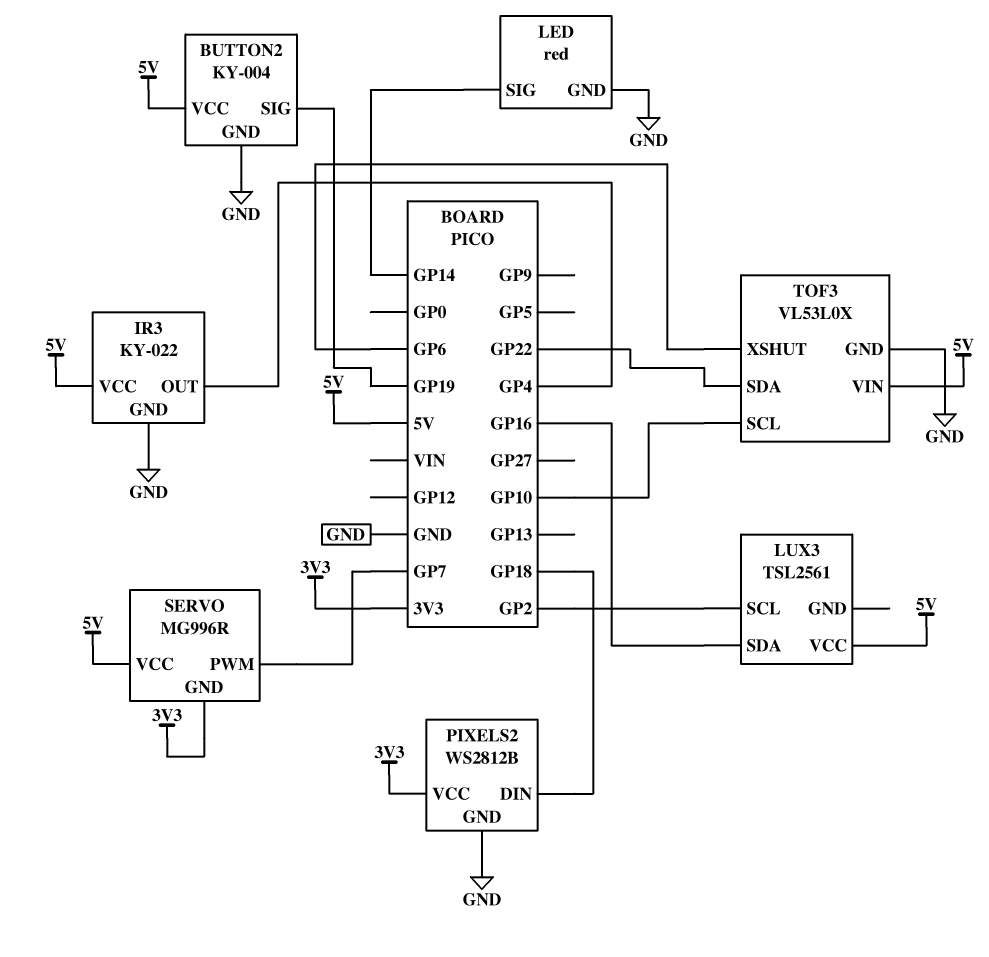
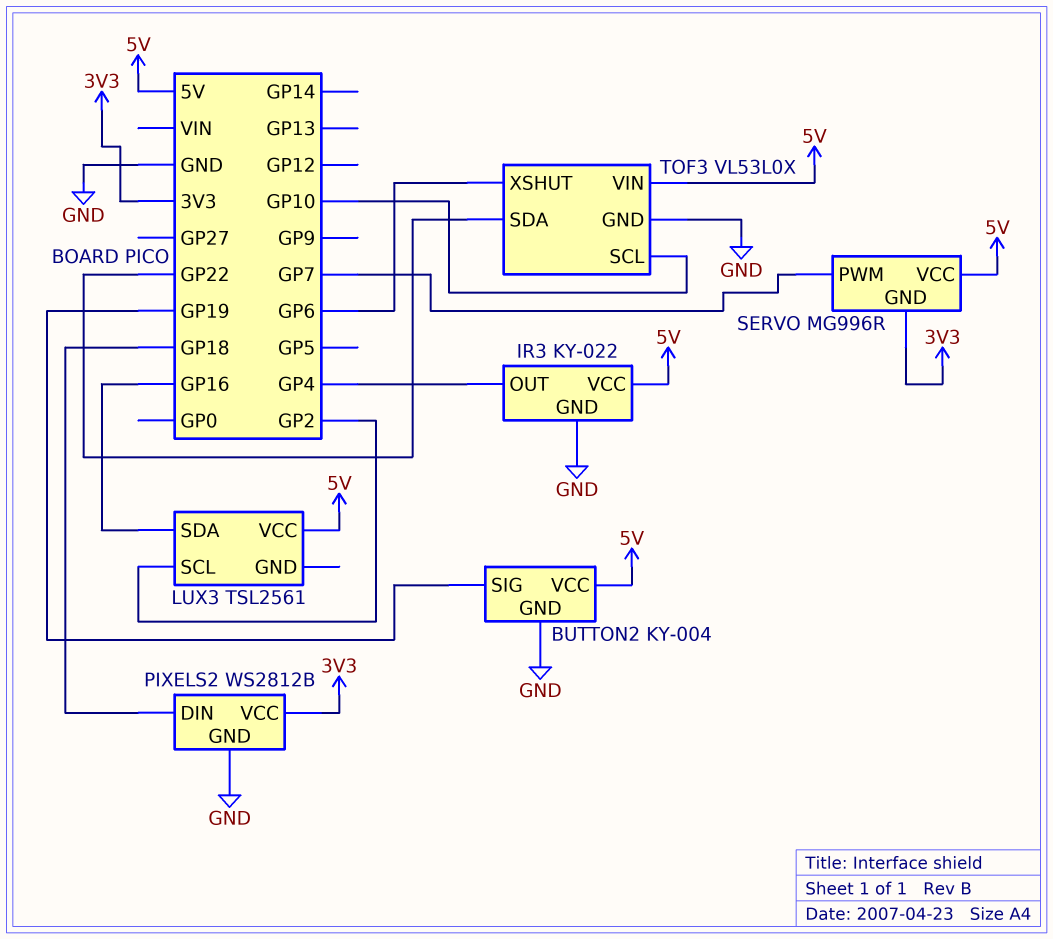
LED: red -> none
LED pin GND: GND -> none
LED pin SIG: GP14 -> none

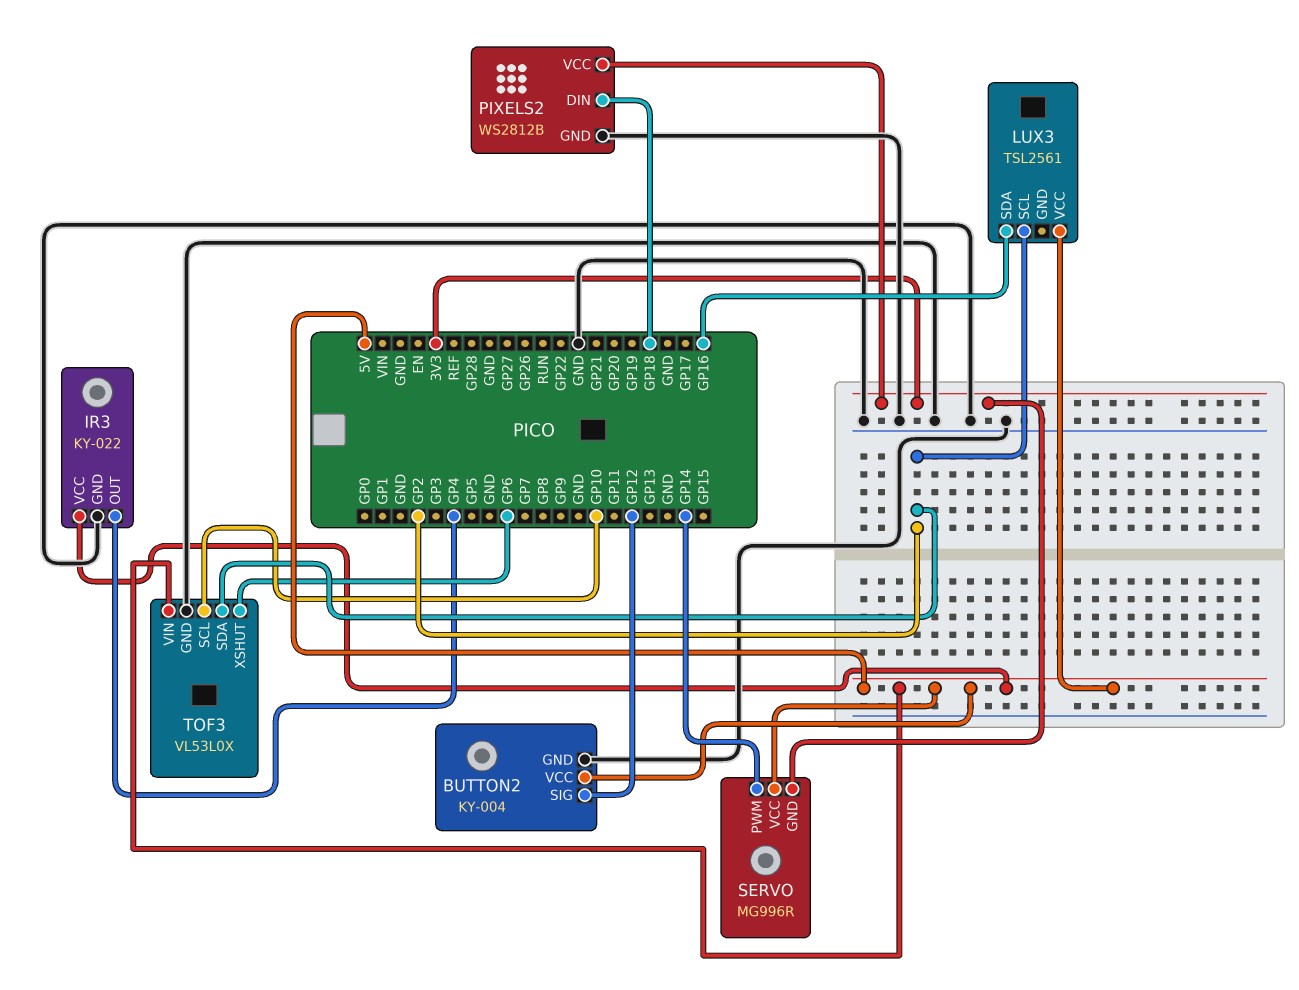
BUTTON2 pin SIG: GP19 -> GP12
SERVO pin PWM: GP7 -> GP14
TOF3 pin SDA: GP22 -> GP2

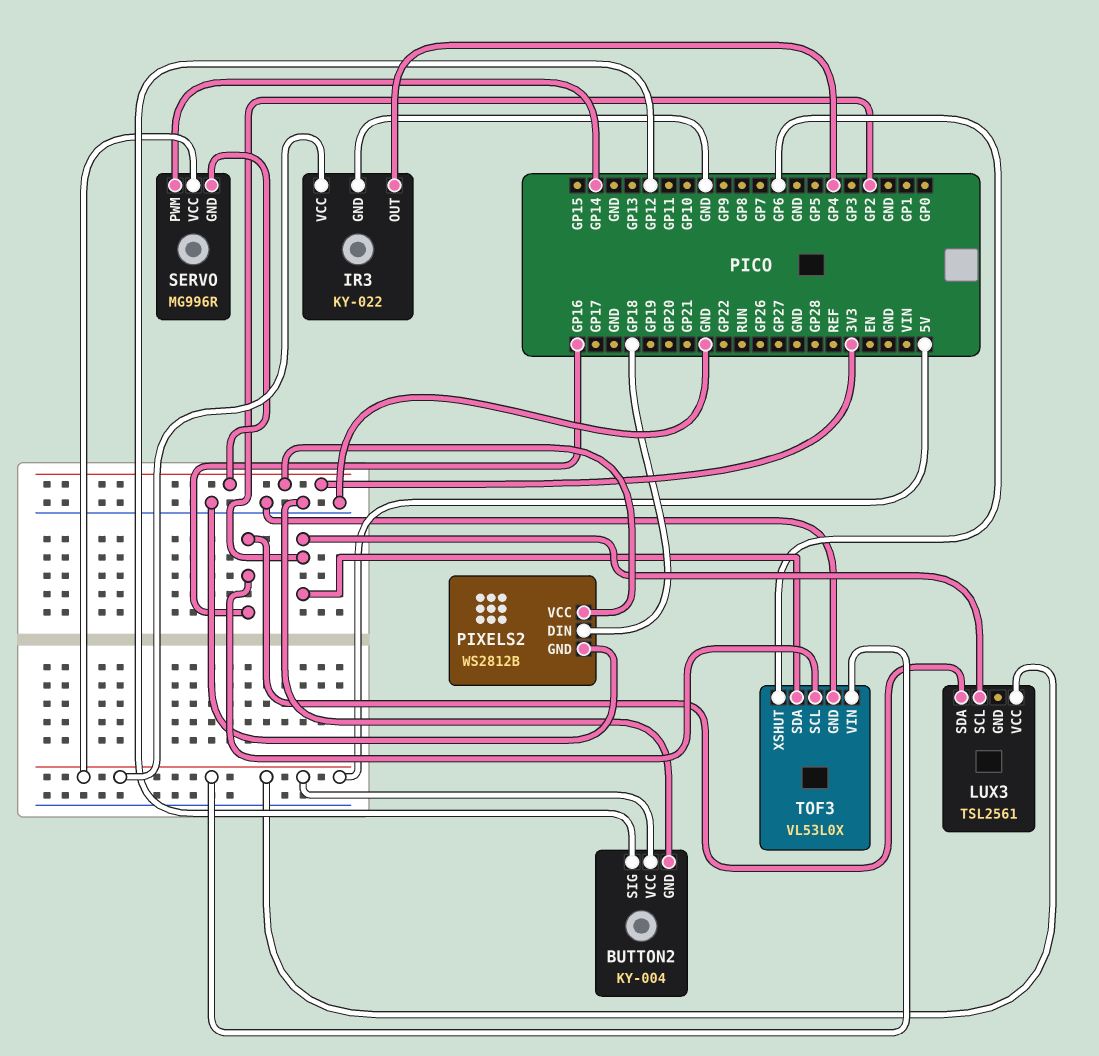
TOF3 pin SCL: GP10 -> GP16

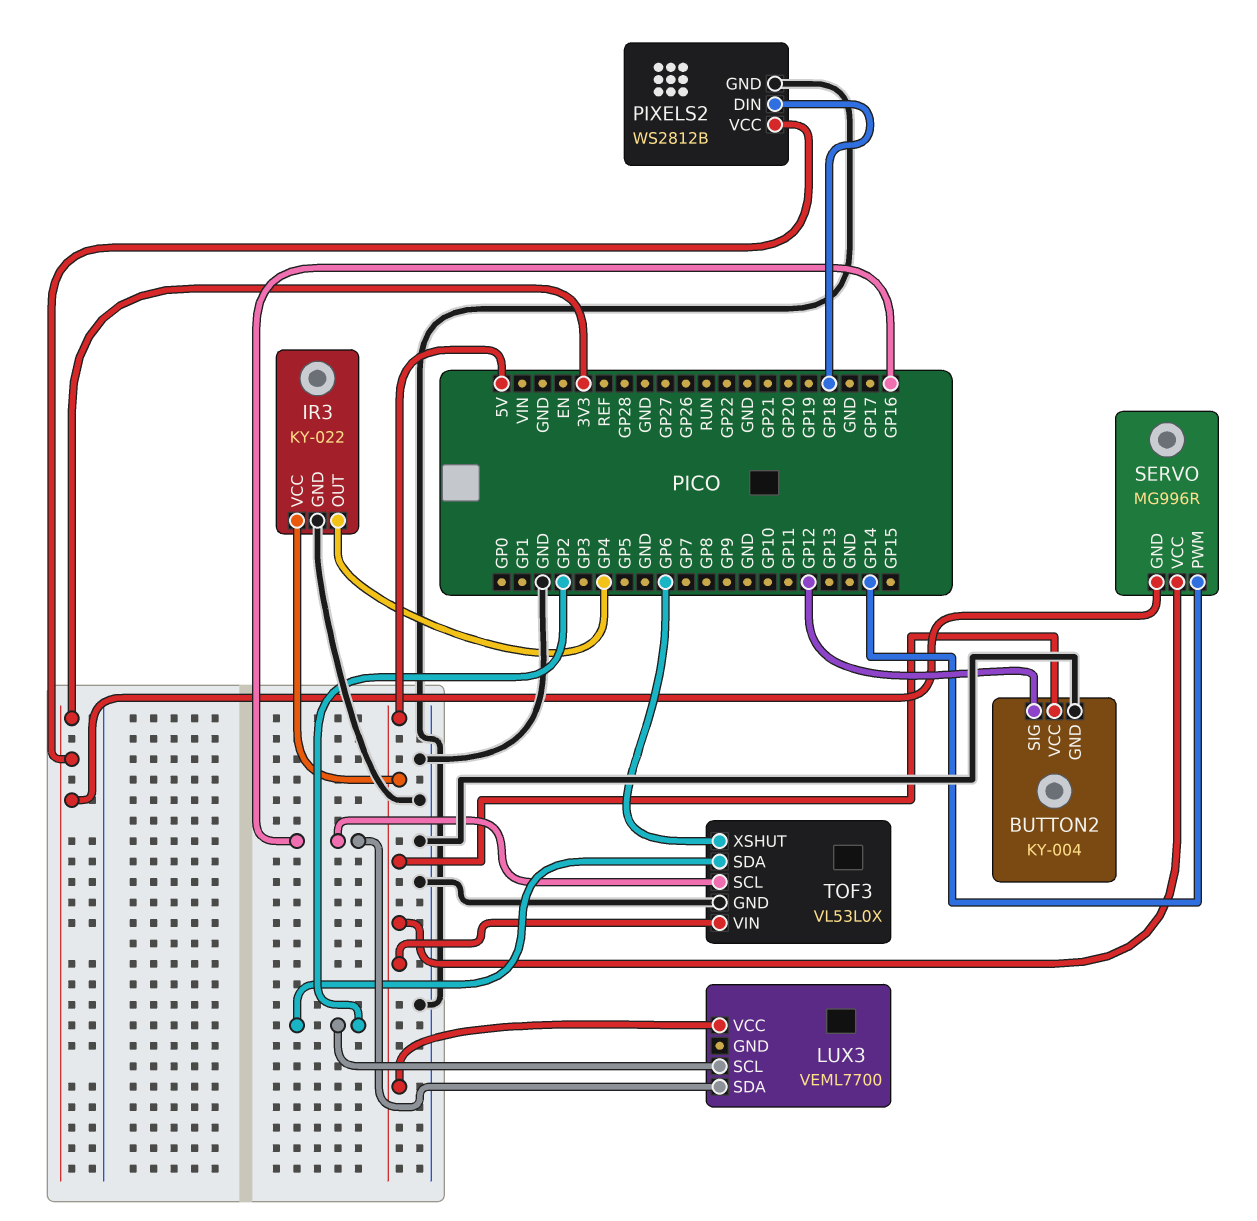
LUX3: TSL2561 -> VEML7700

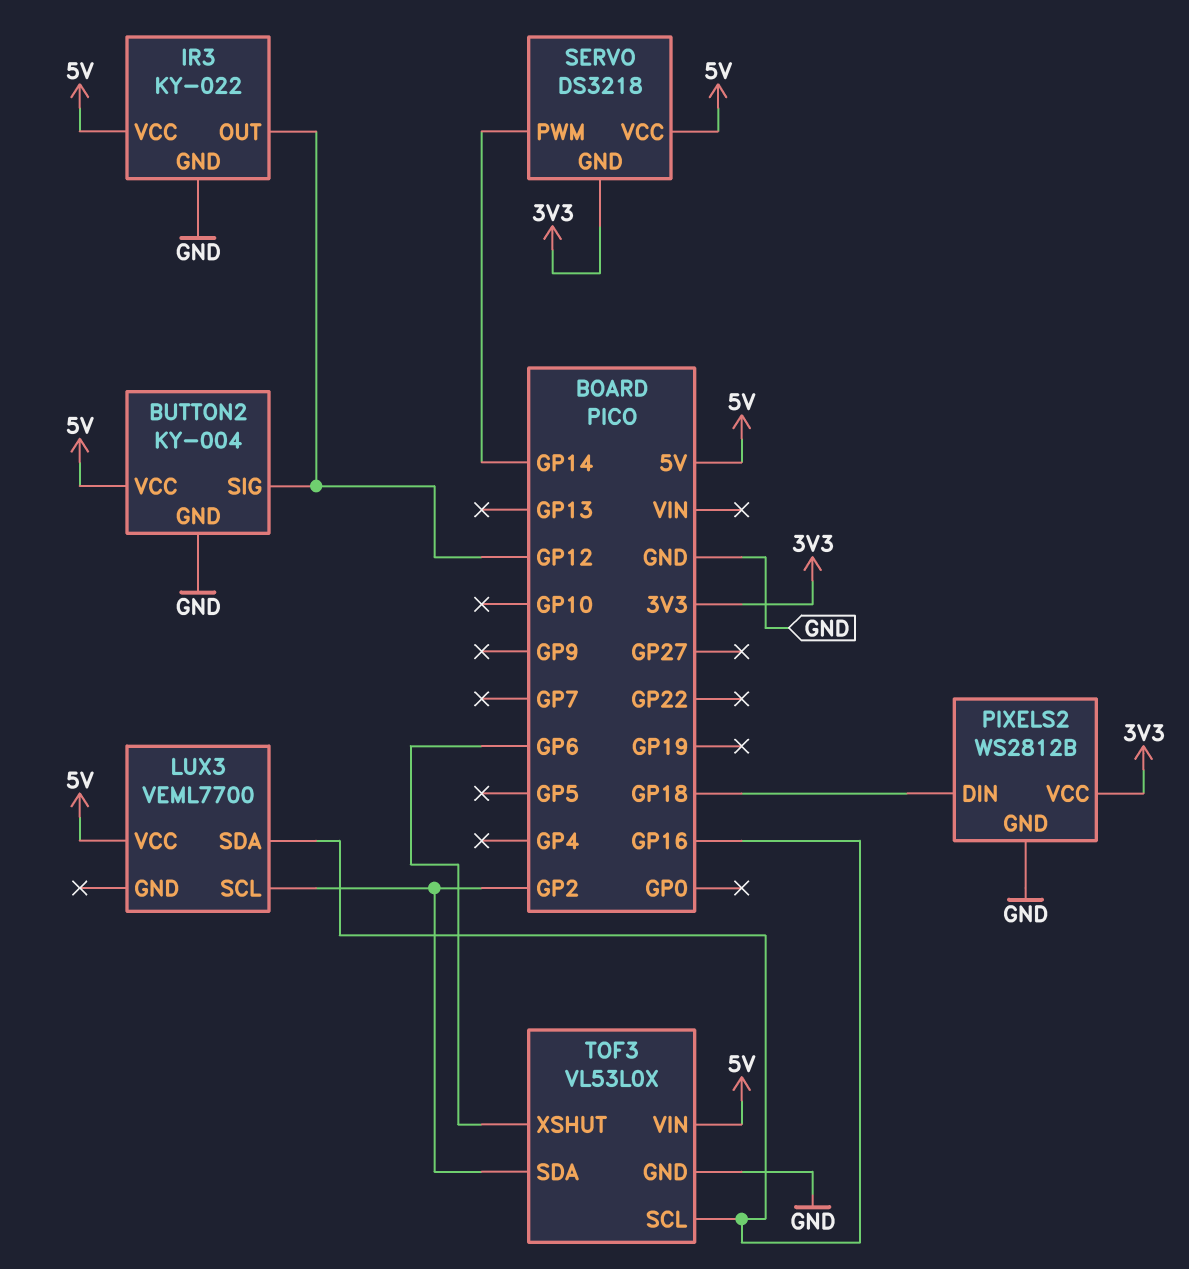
IR3 pin OUT: GP4 -> GP12
SERVO: MG996R -> DS3218

